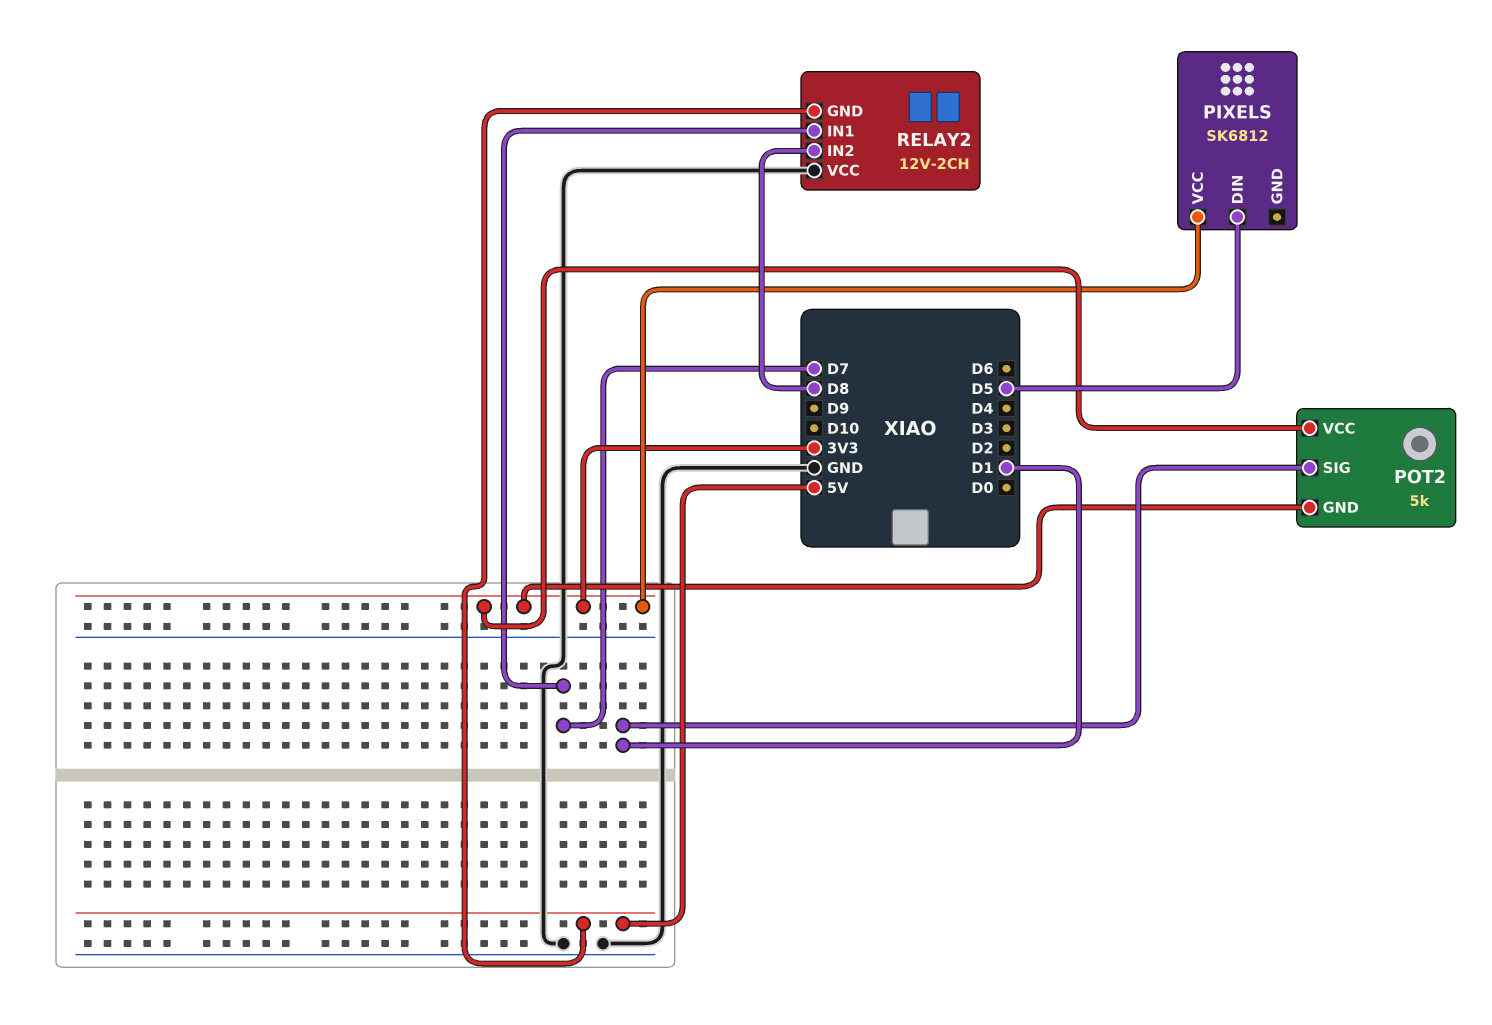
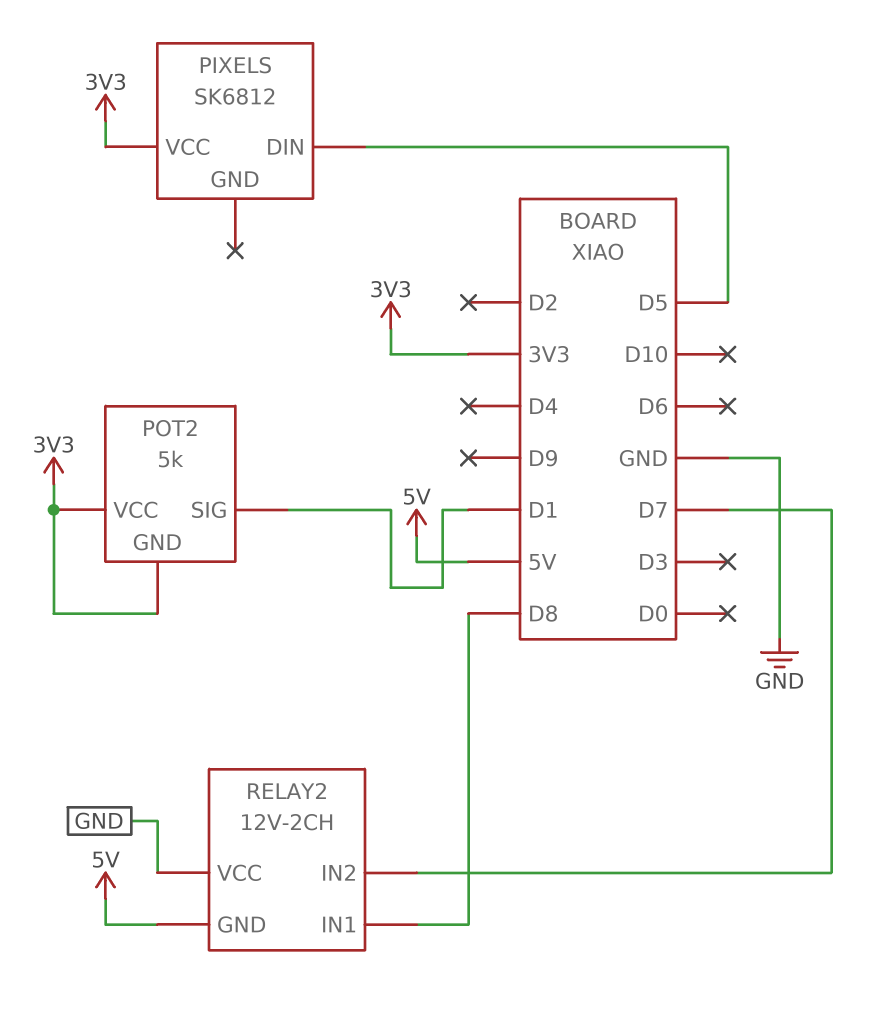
RELAY2 pin IN1: D7 -> D8
RELAY2 pin IN2: D8 -> D7

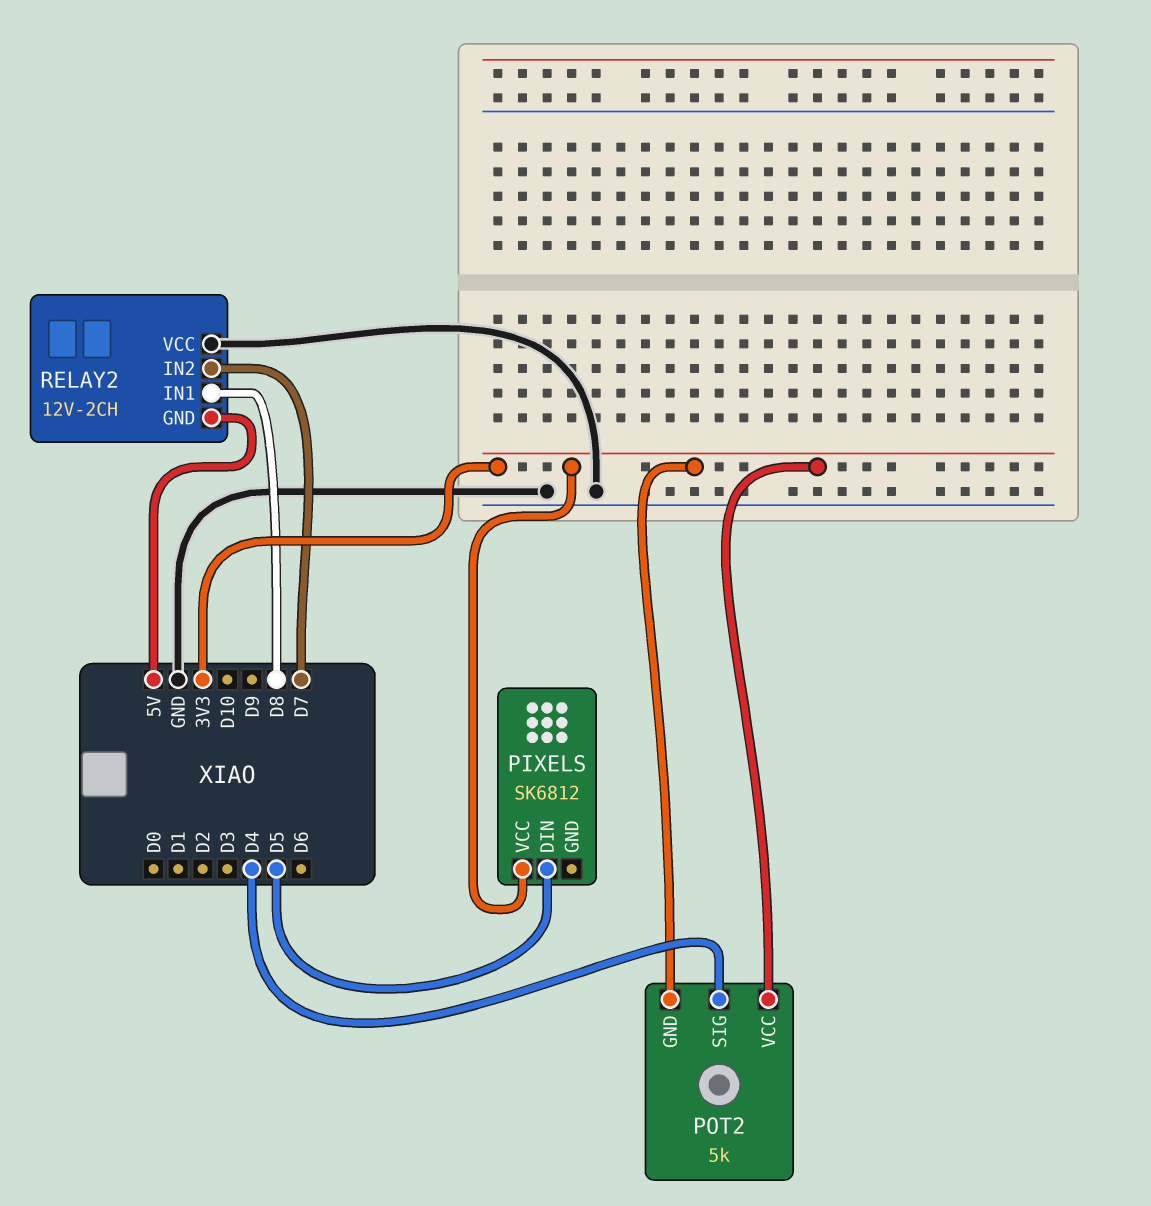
POT2 pin SIG: D1 -> D4

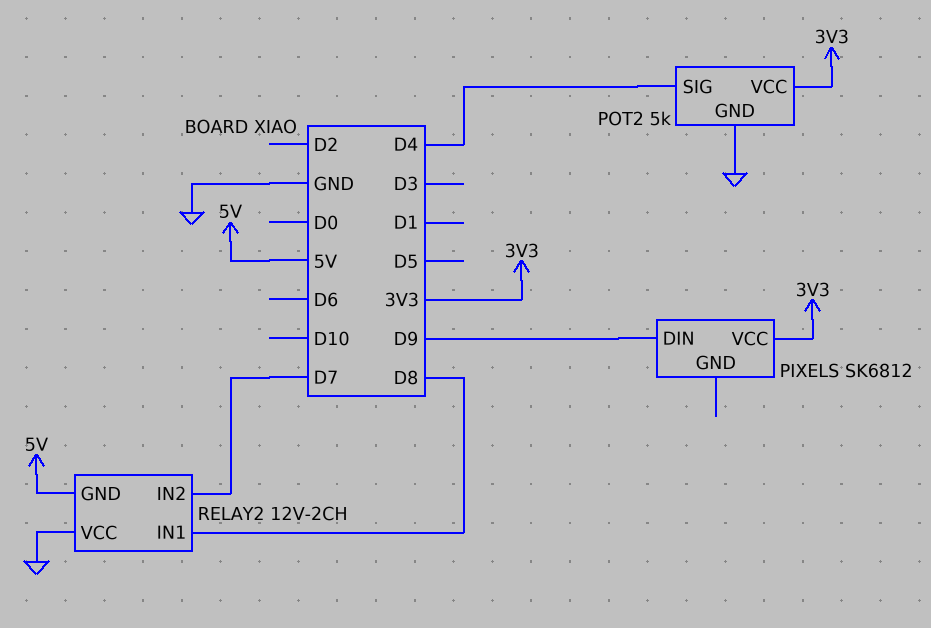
PIXELS pin DIN: D5 -> D9
POT2 pin GND: 3V3 -> GND

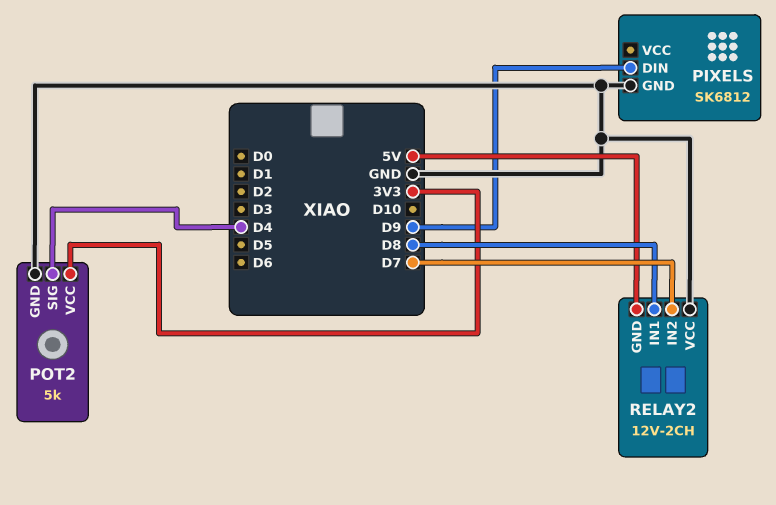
PIXELS pin GND: none -> GND
PIXELS pin VCC: 3V3 -> none

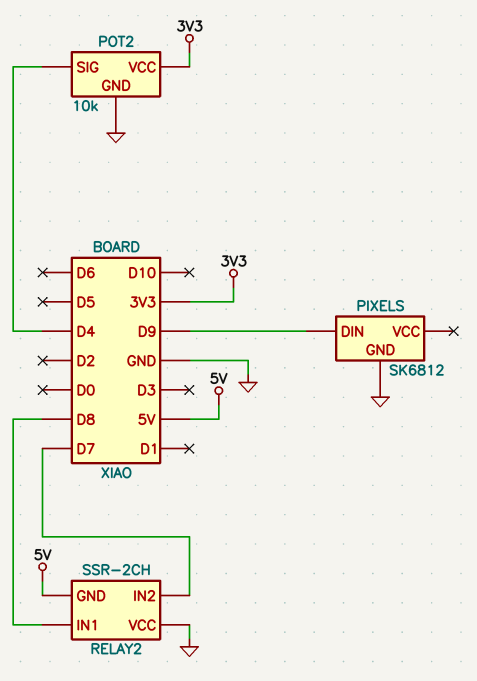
POT2: 5k -> 10k
RELAY2: 12V-2CH -> SSR-2CH

